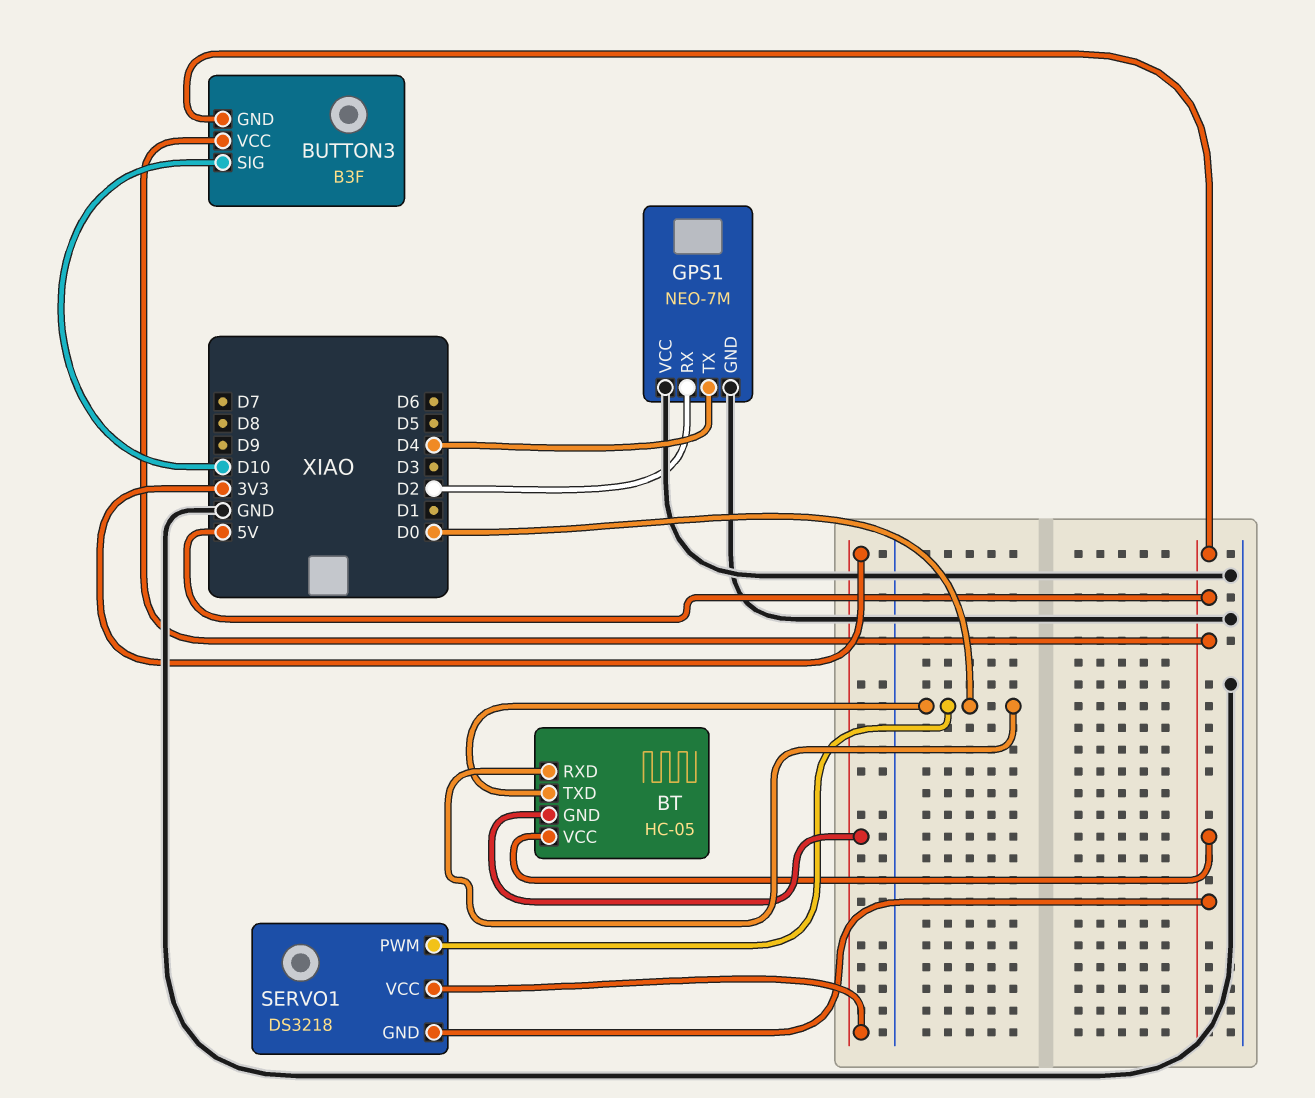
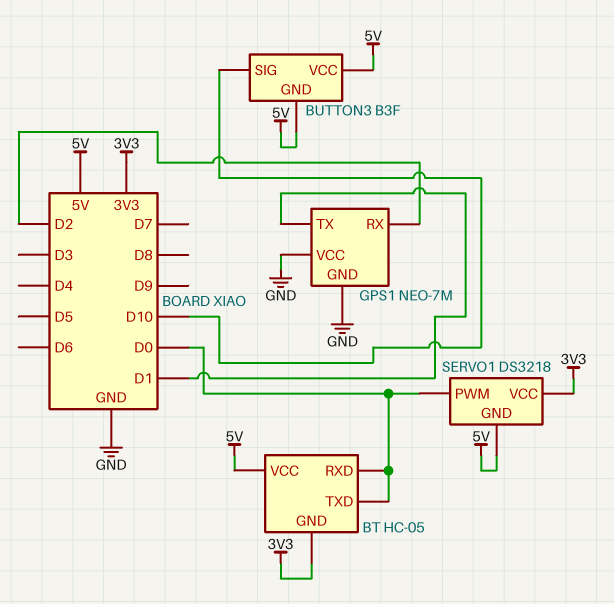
GPS1 pin TX: D4 -> D1

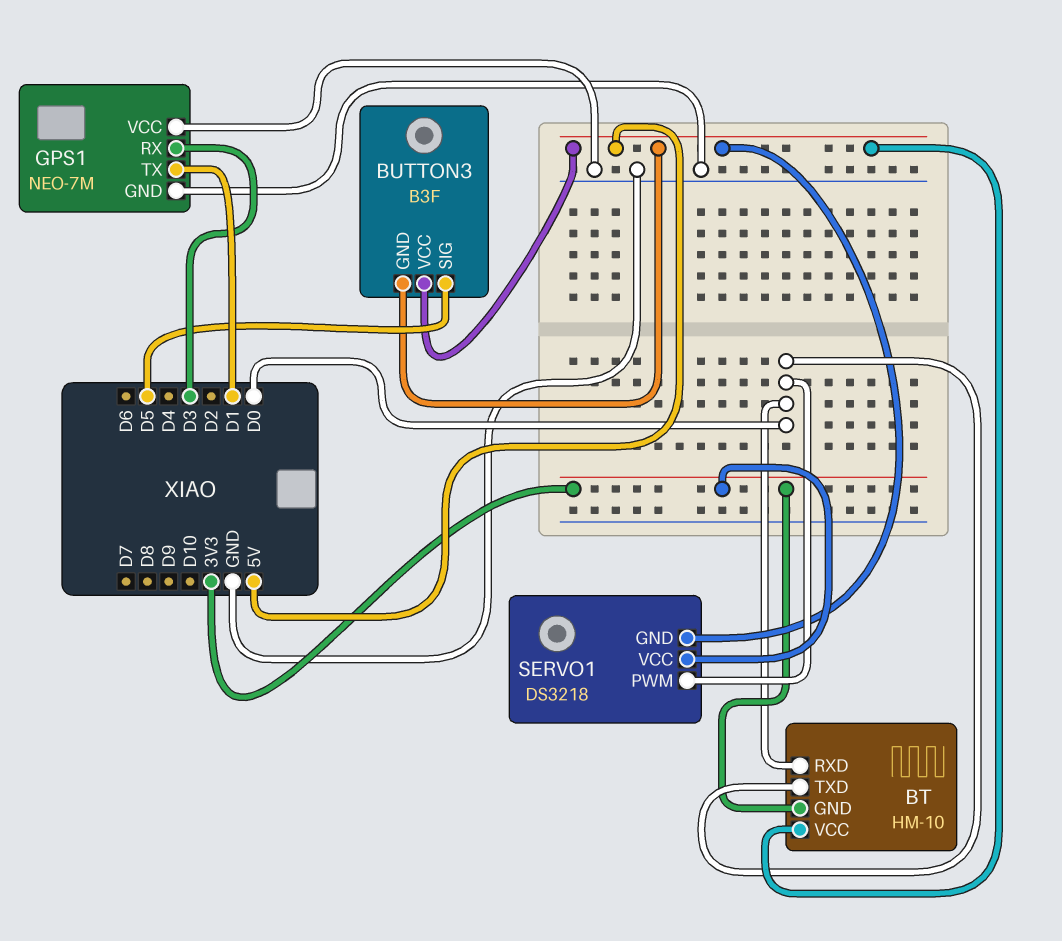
BT: HC-05 -> HM-10
BUTTON3 pin SIG: D10 -> D5
GPS1 pin RX: D2 -> D3

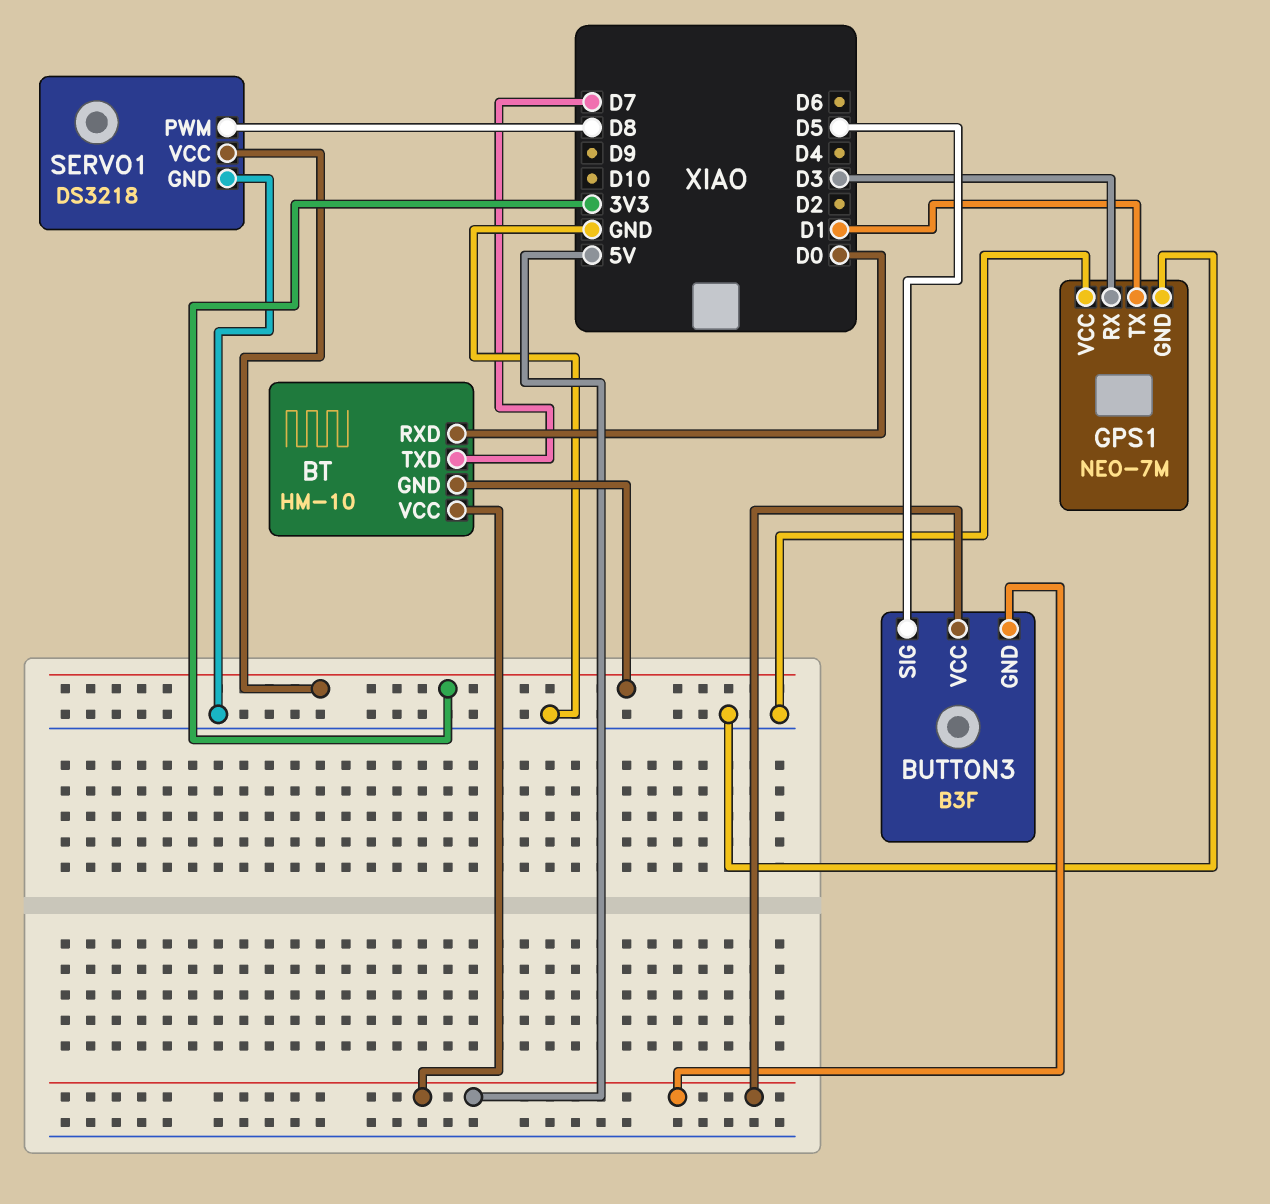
BT pin TXD: D0 -> D7
SERVO1 pin GND: 5V -> GND
SERVO1 pin PWM: D0 -> D8

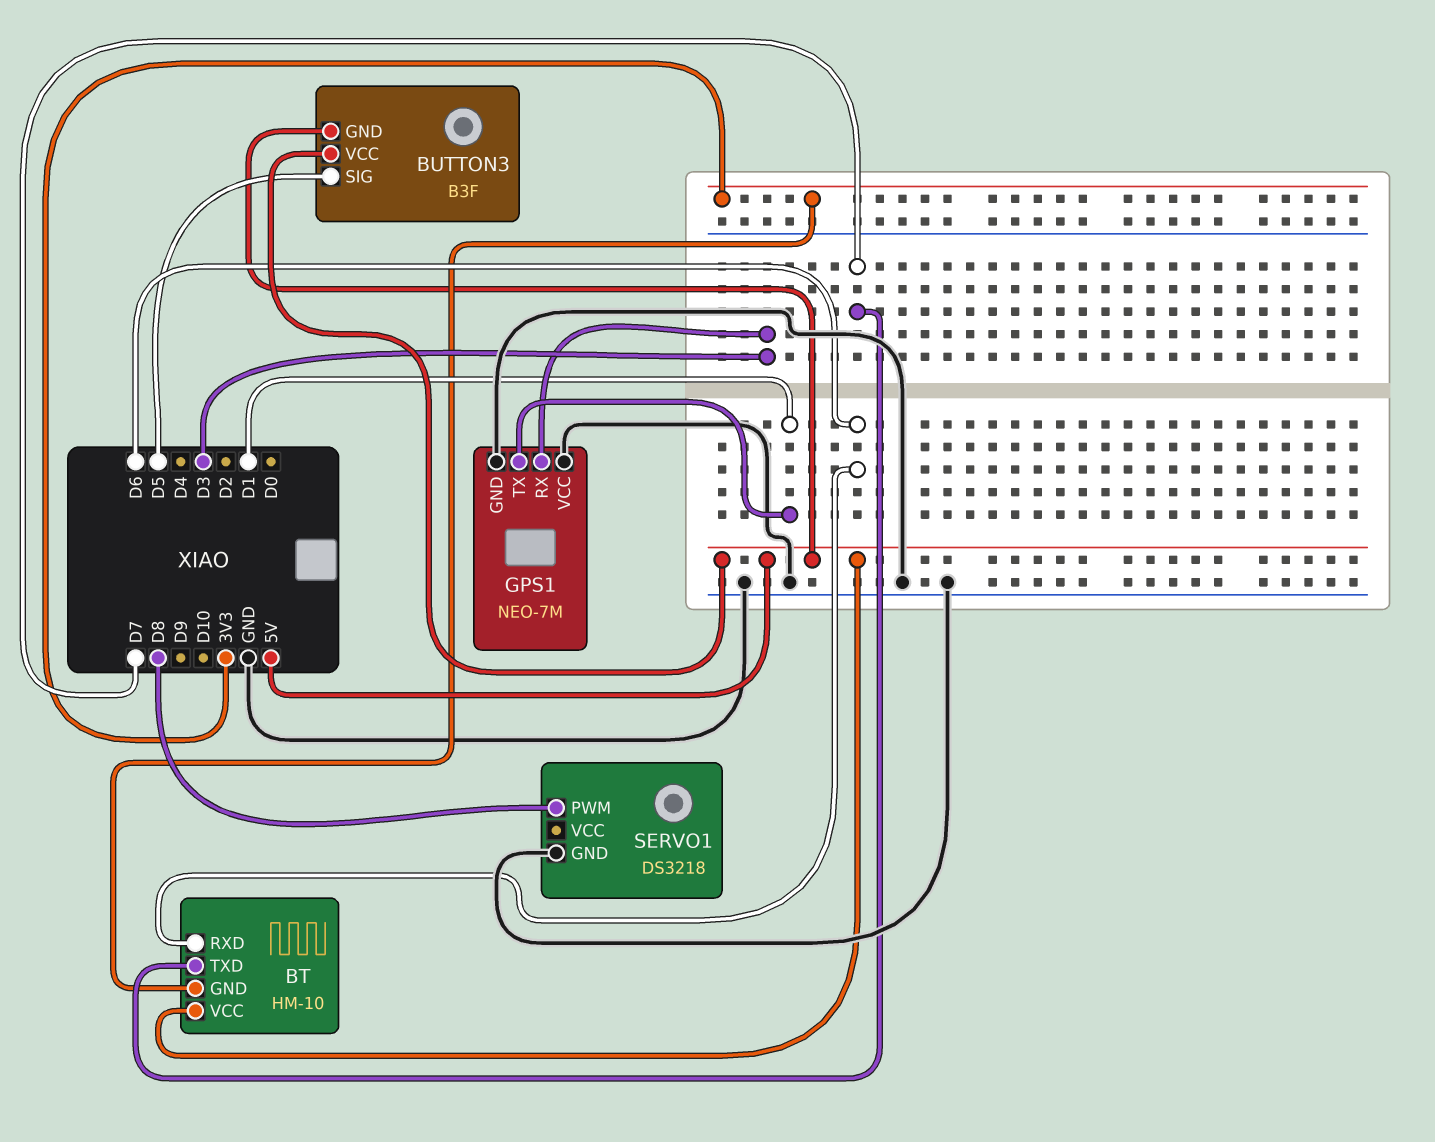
BT pin RXD: D0 -> D6
SERVO1 pin VCC: 3V3 -> none

